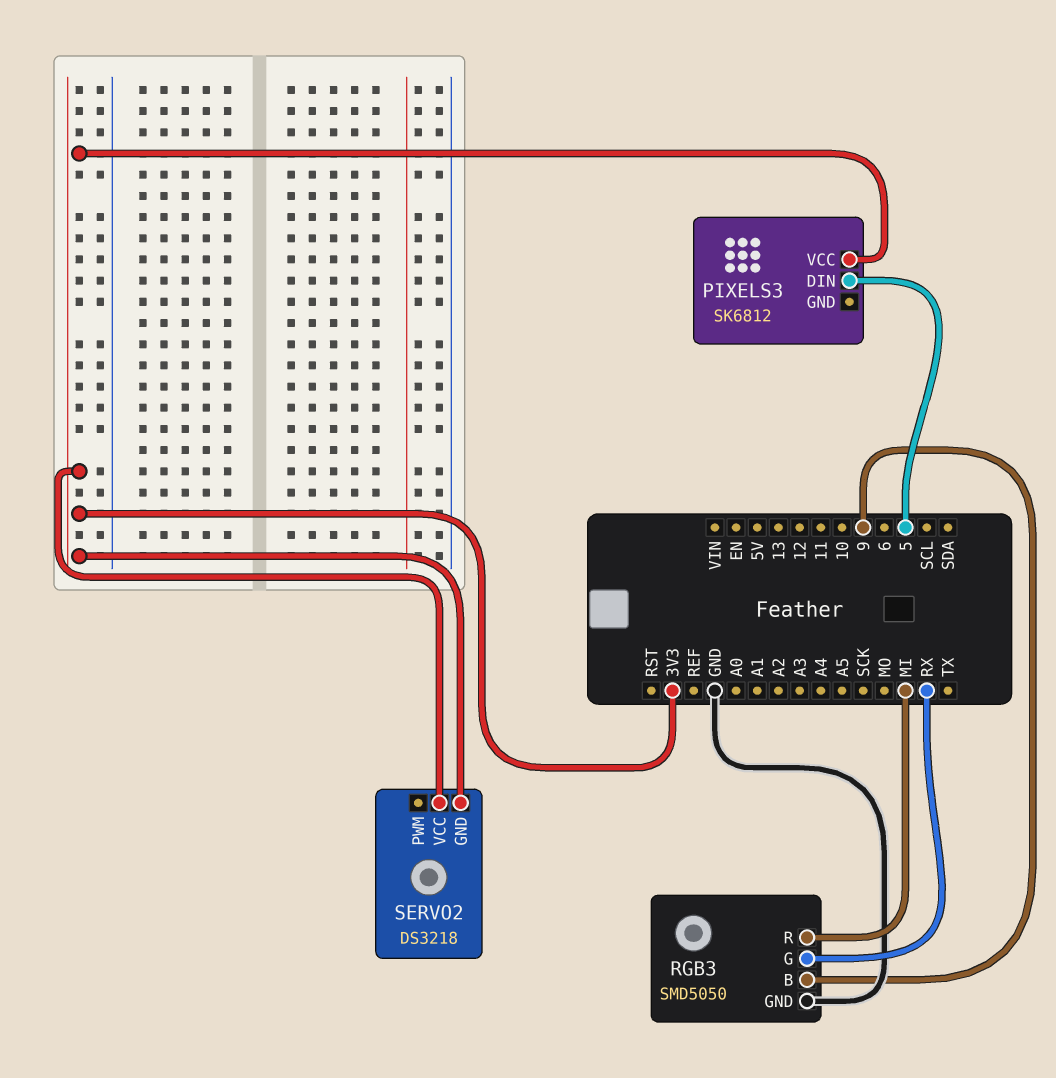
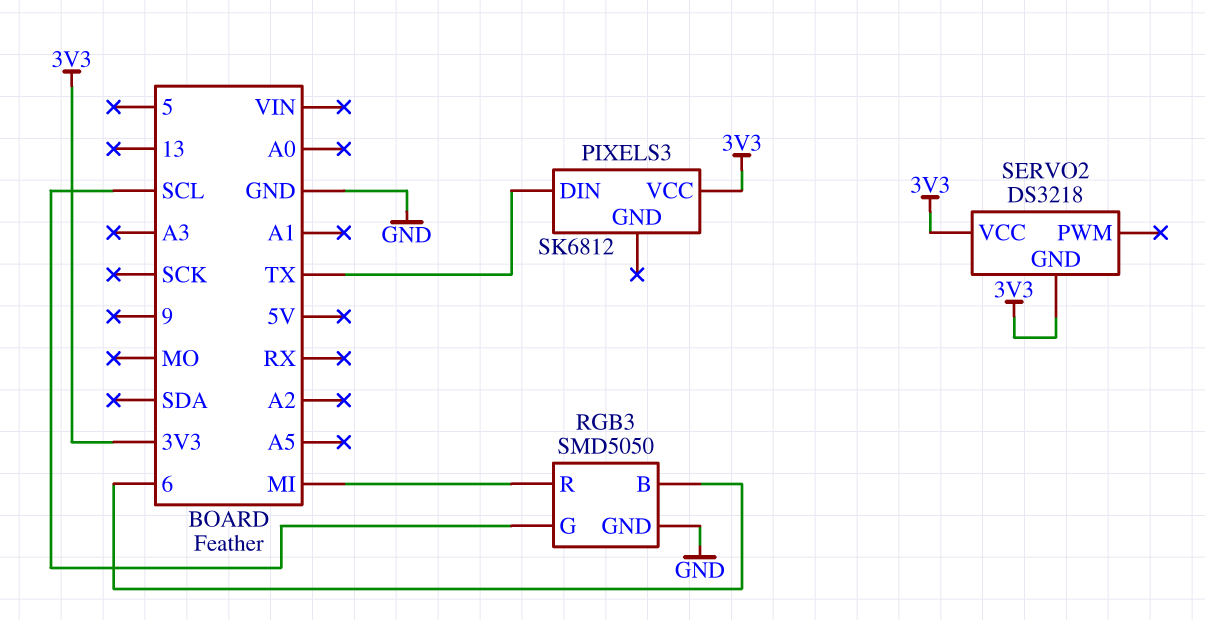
PIXELS3 pin DIN: 5 -> TX
RGB3 pin B: 9 -> 6
RGB3 pin G: RX -> SCL

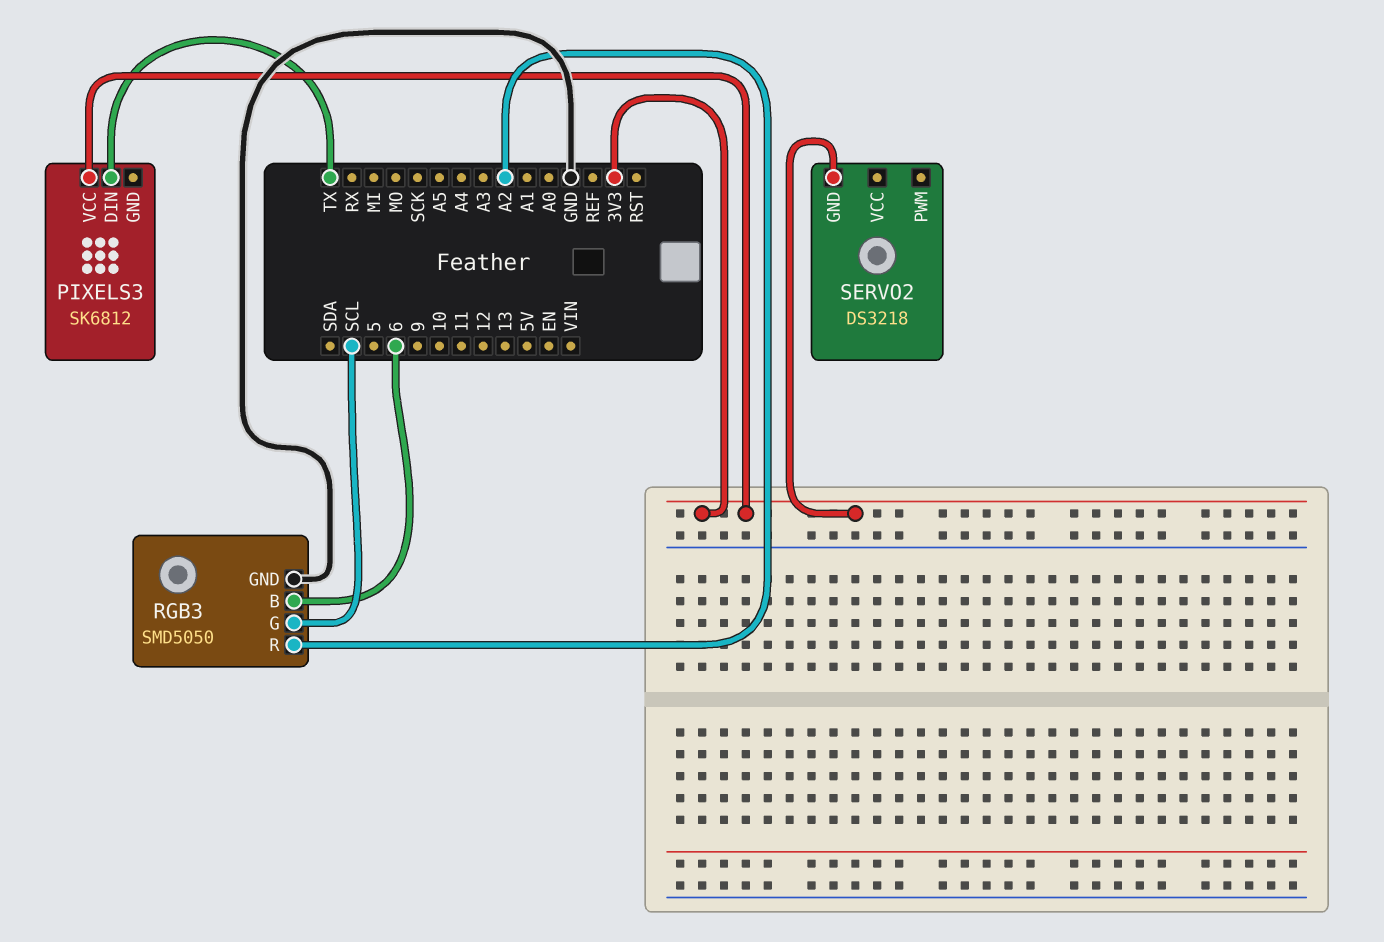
RGB3 pin R: MI -> A2
SERVO2 pin VCC: 3V3 -> none

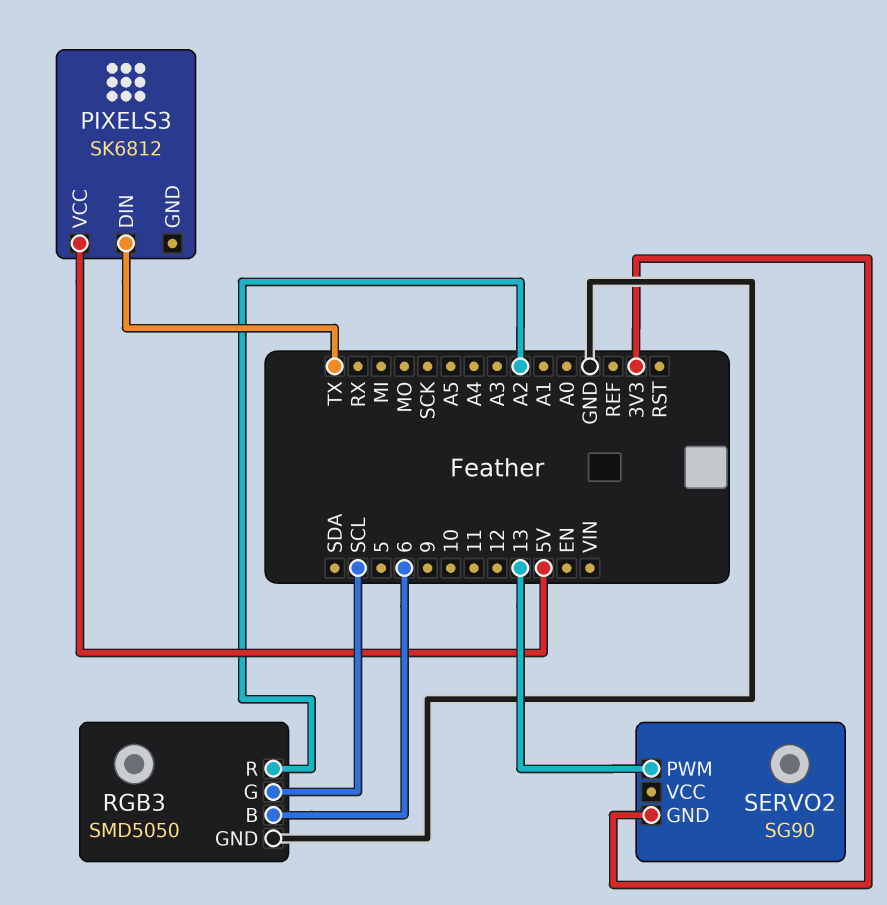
PIXELS3 pin VCC: 3V3 -> 5V
SERVO2: DS3218 -> SG90
SERVO2 pin PWM: none -> 13

